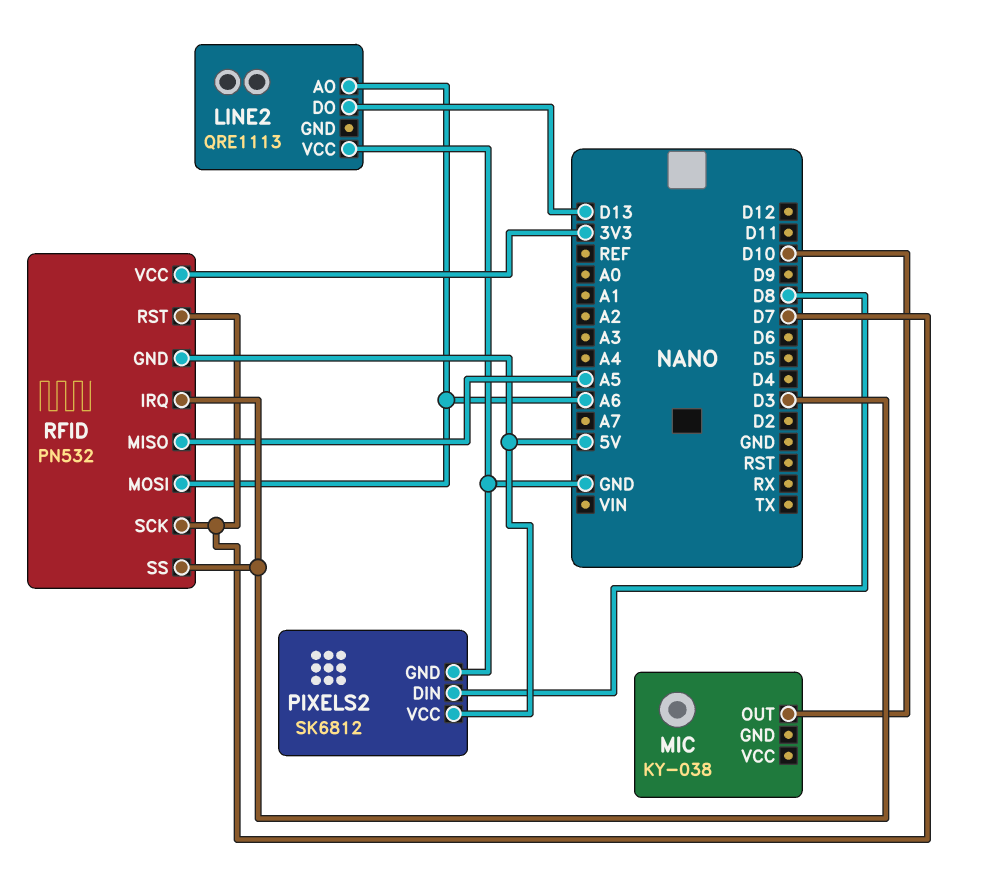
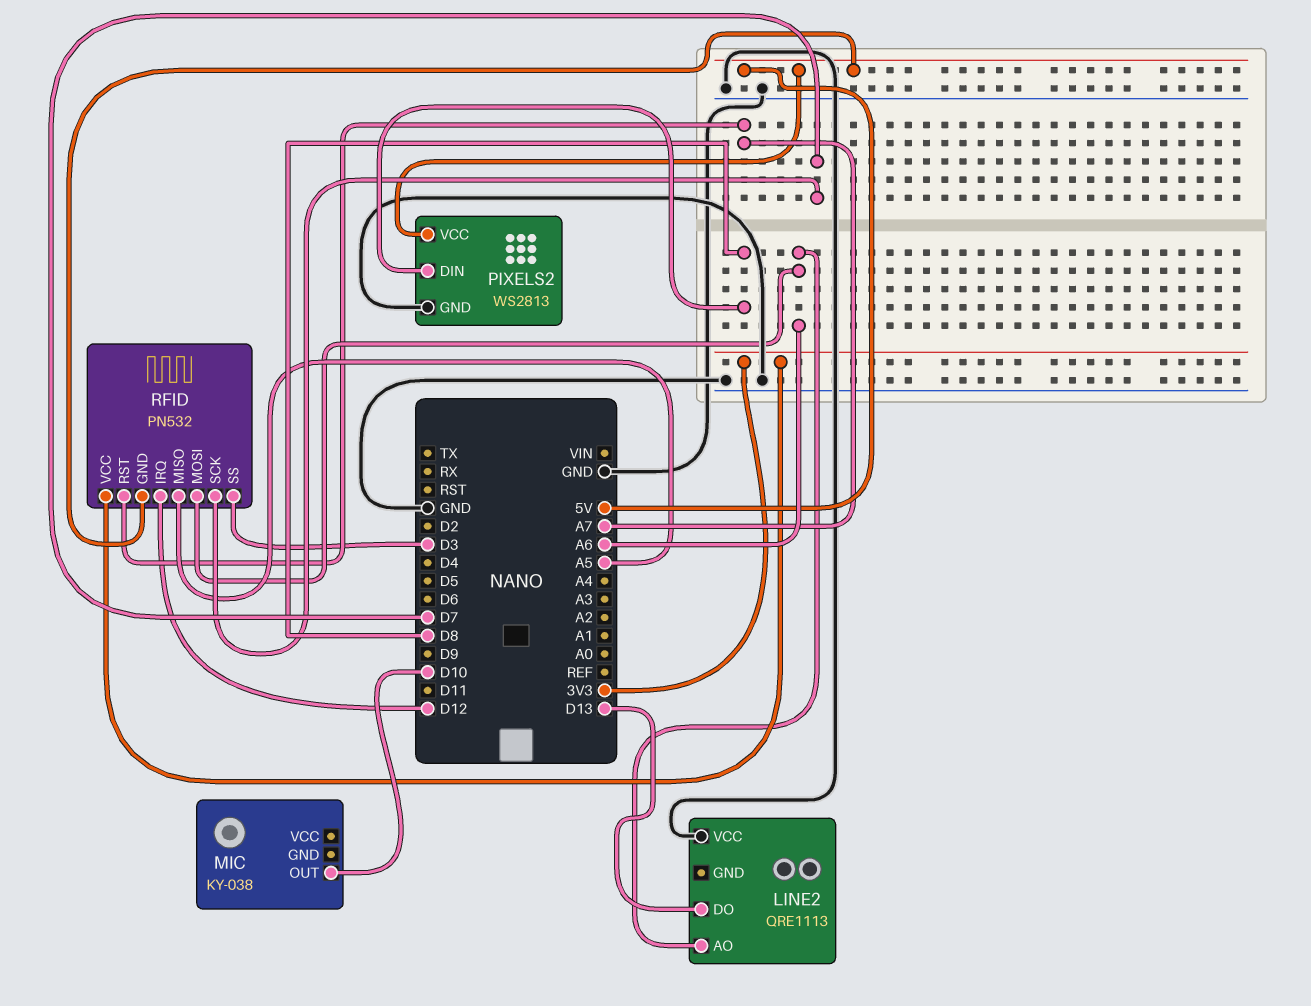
PIXELS2: SK6812 -> WS2813
RFID pin IRQ: D3 -> D12
RFID pin RST: D7 -> A7

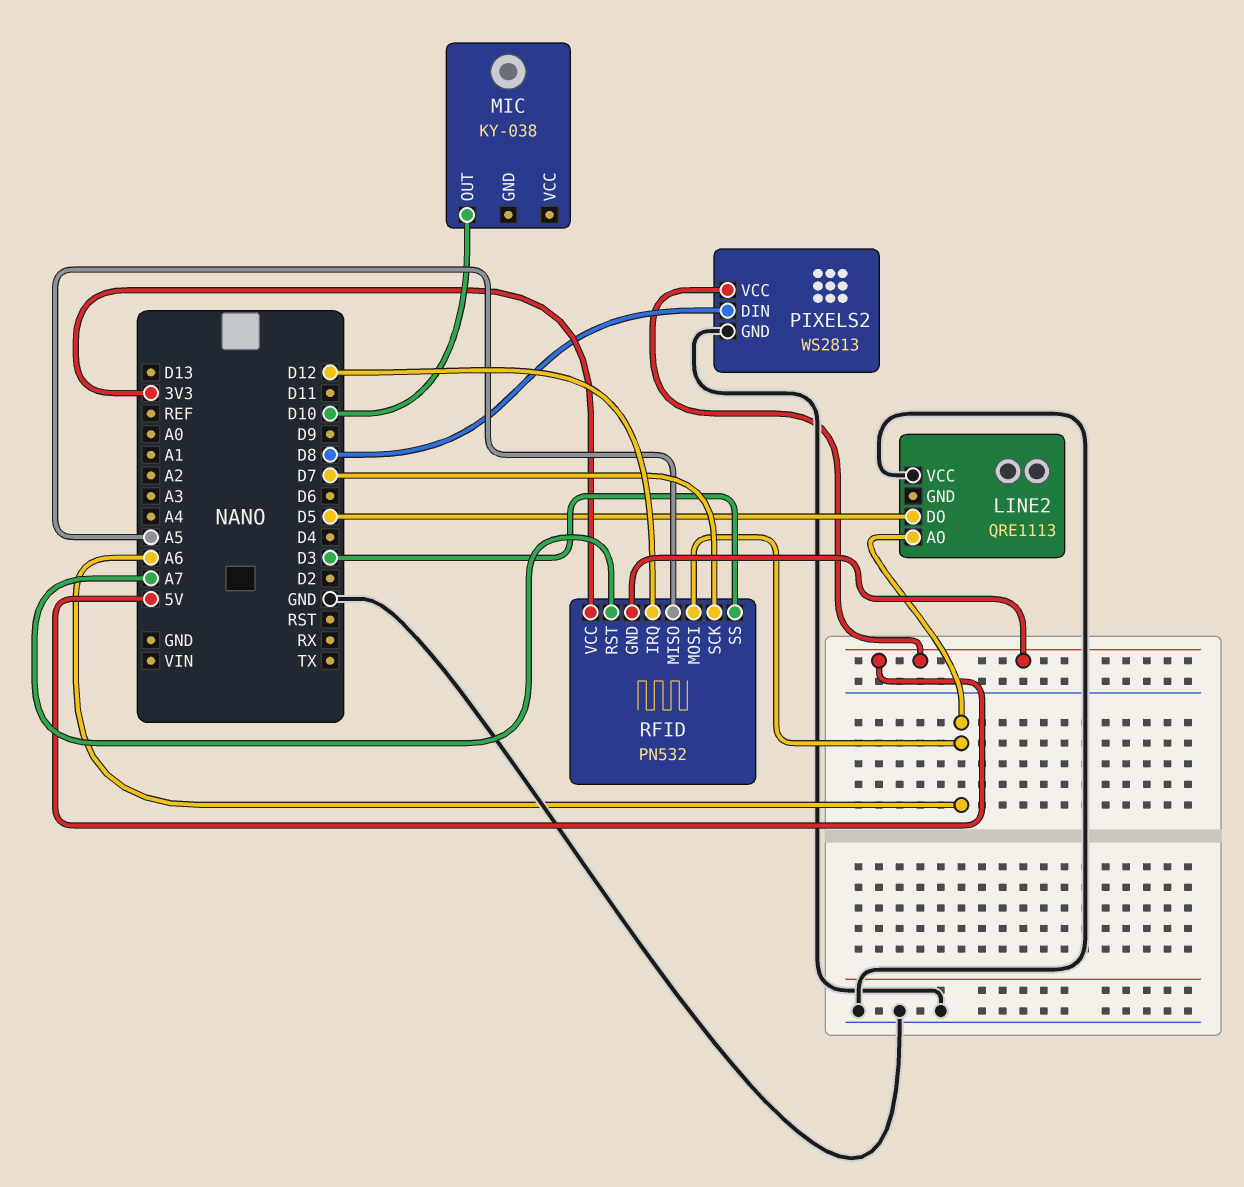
LINE2 pin DO: D13 -> D5

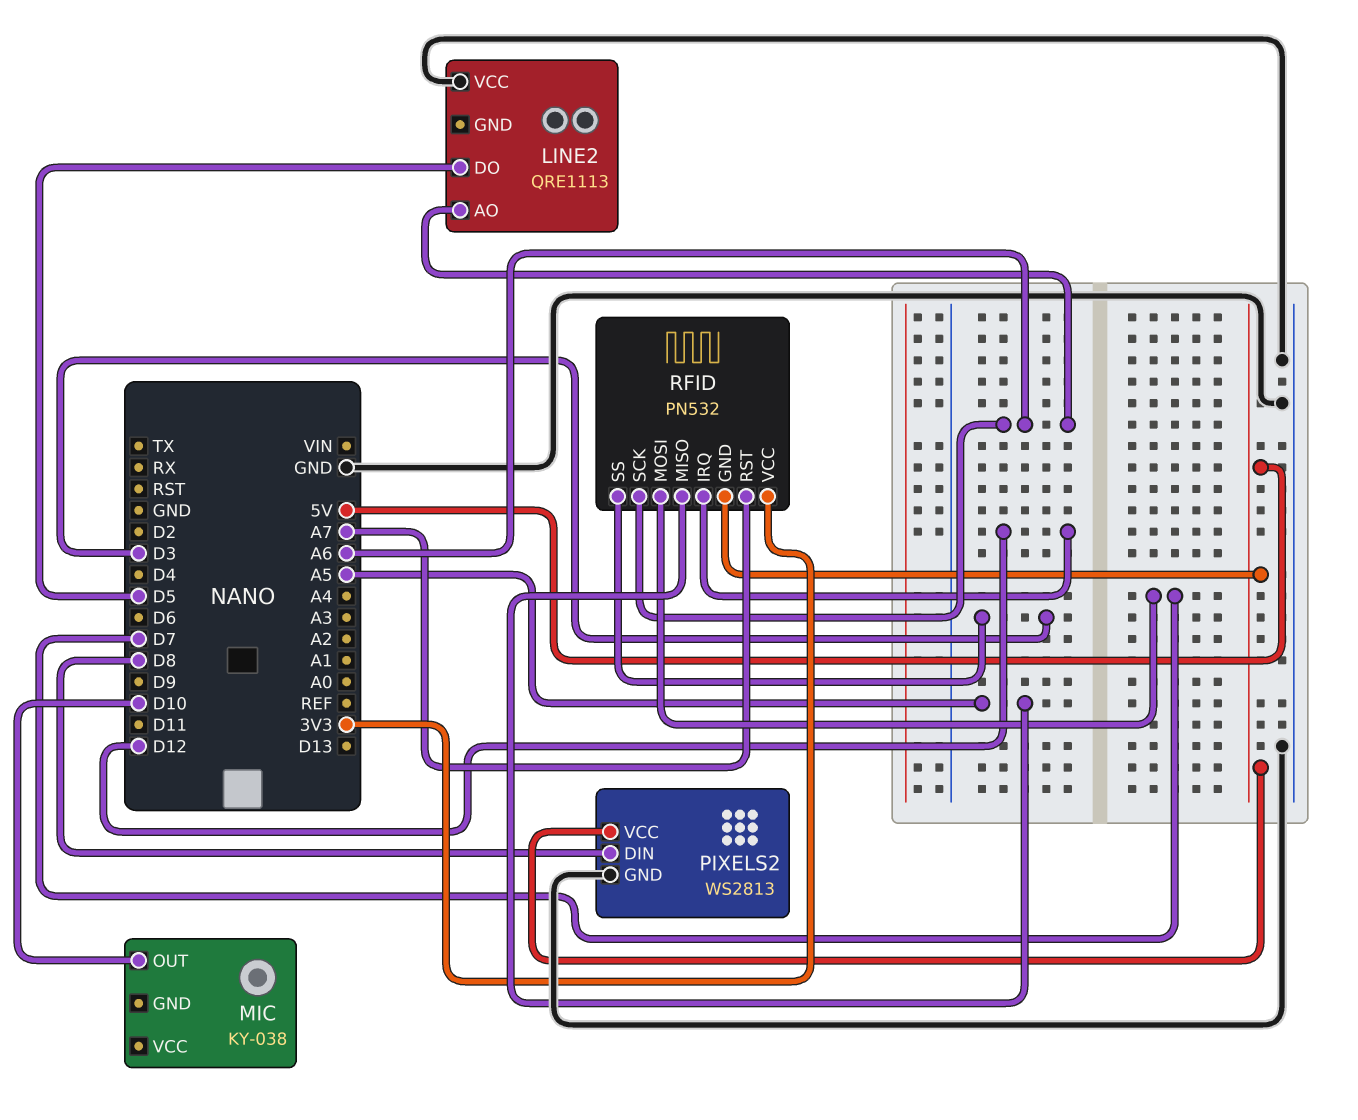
RFID pin MOSI: A6 -> D7
RFID pin SCK: D7 -> A6

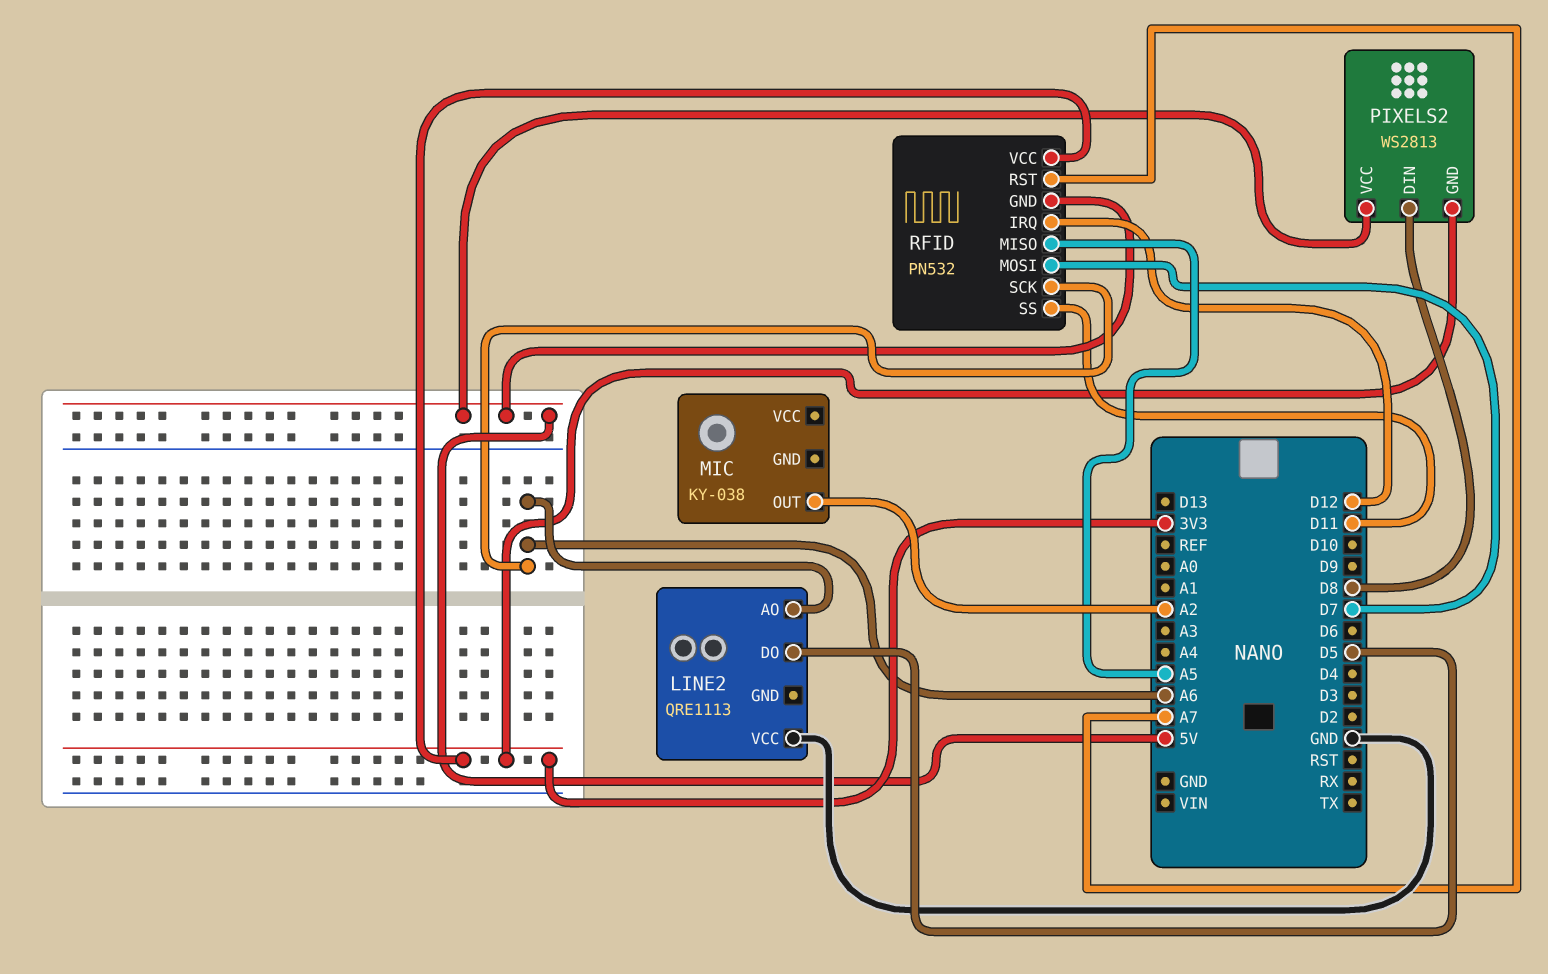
MIC pin OUT: D10 -> A2
PIXELS2 pin GND: GND -> 3V3
RFID pin SS: D3 -> D11

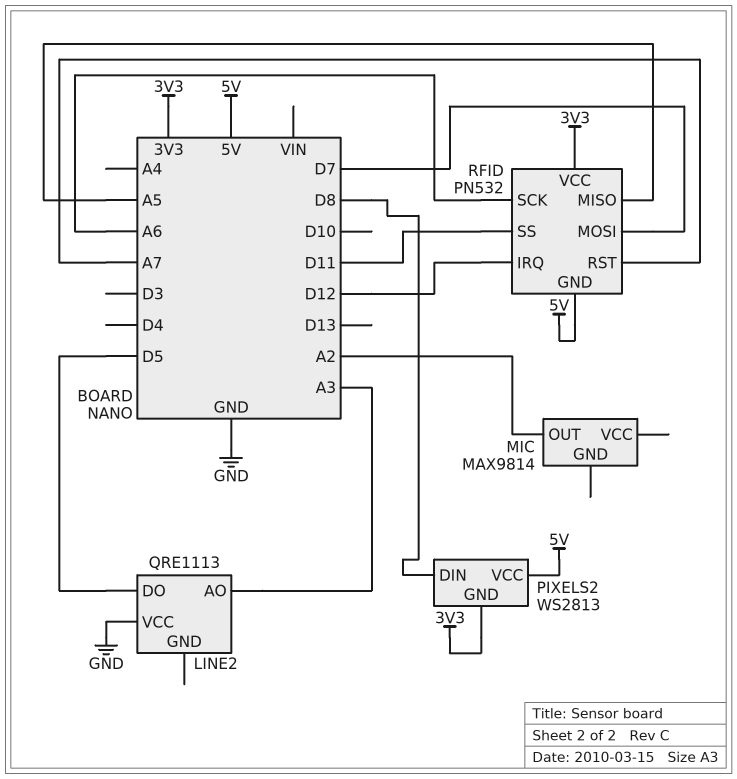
LINE2 pin AO: A6 -> A3
MIC: KY-038 -> MAX9814

